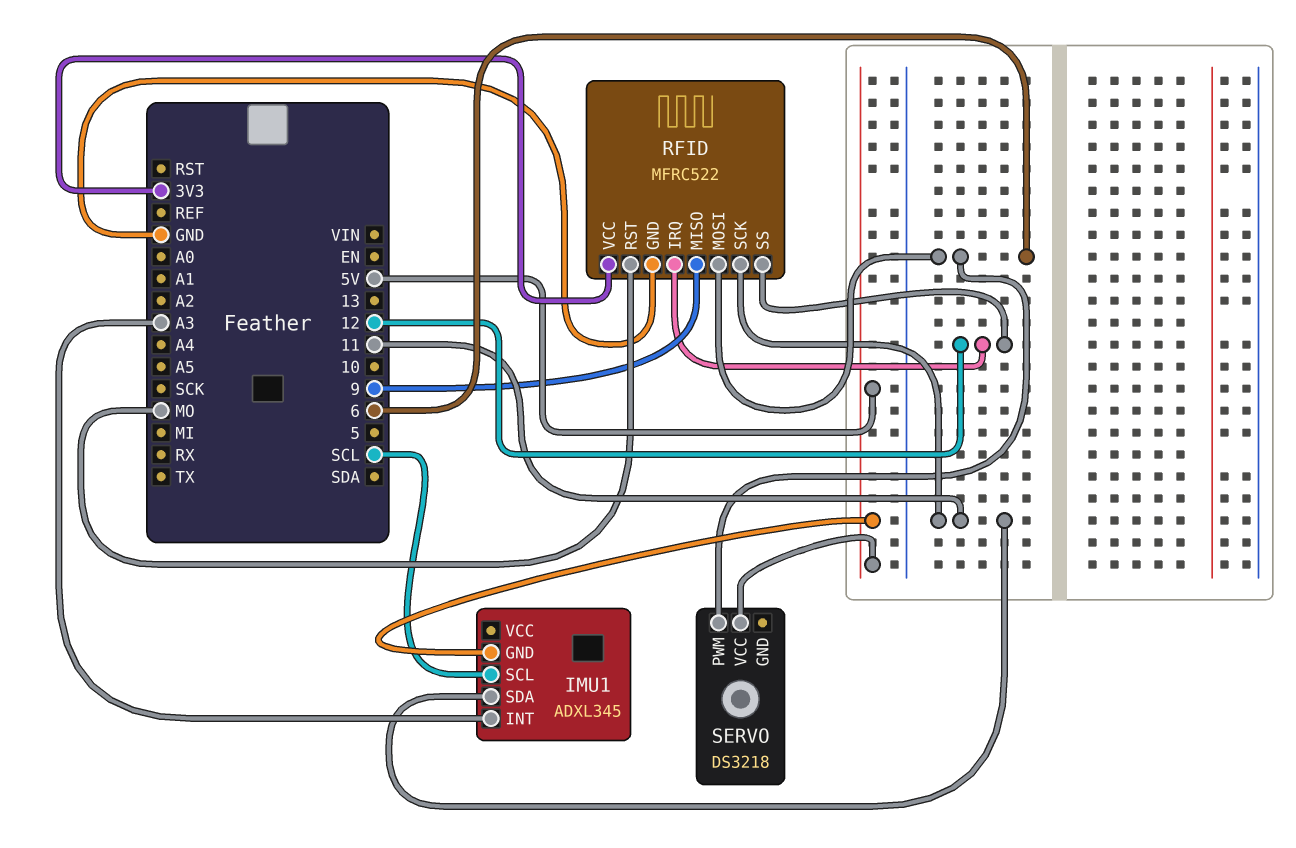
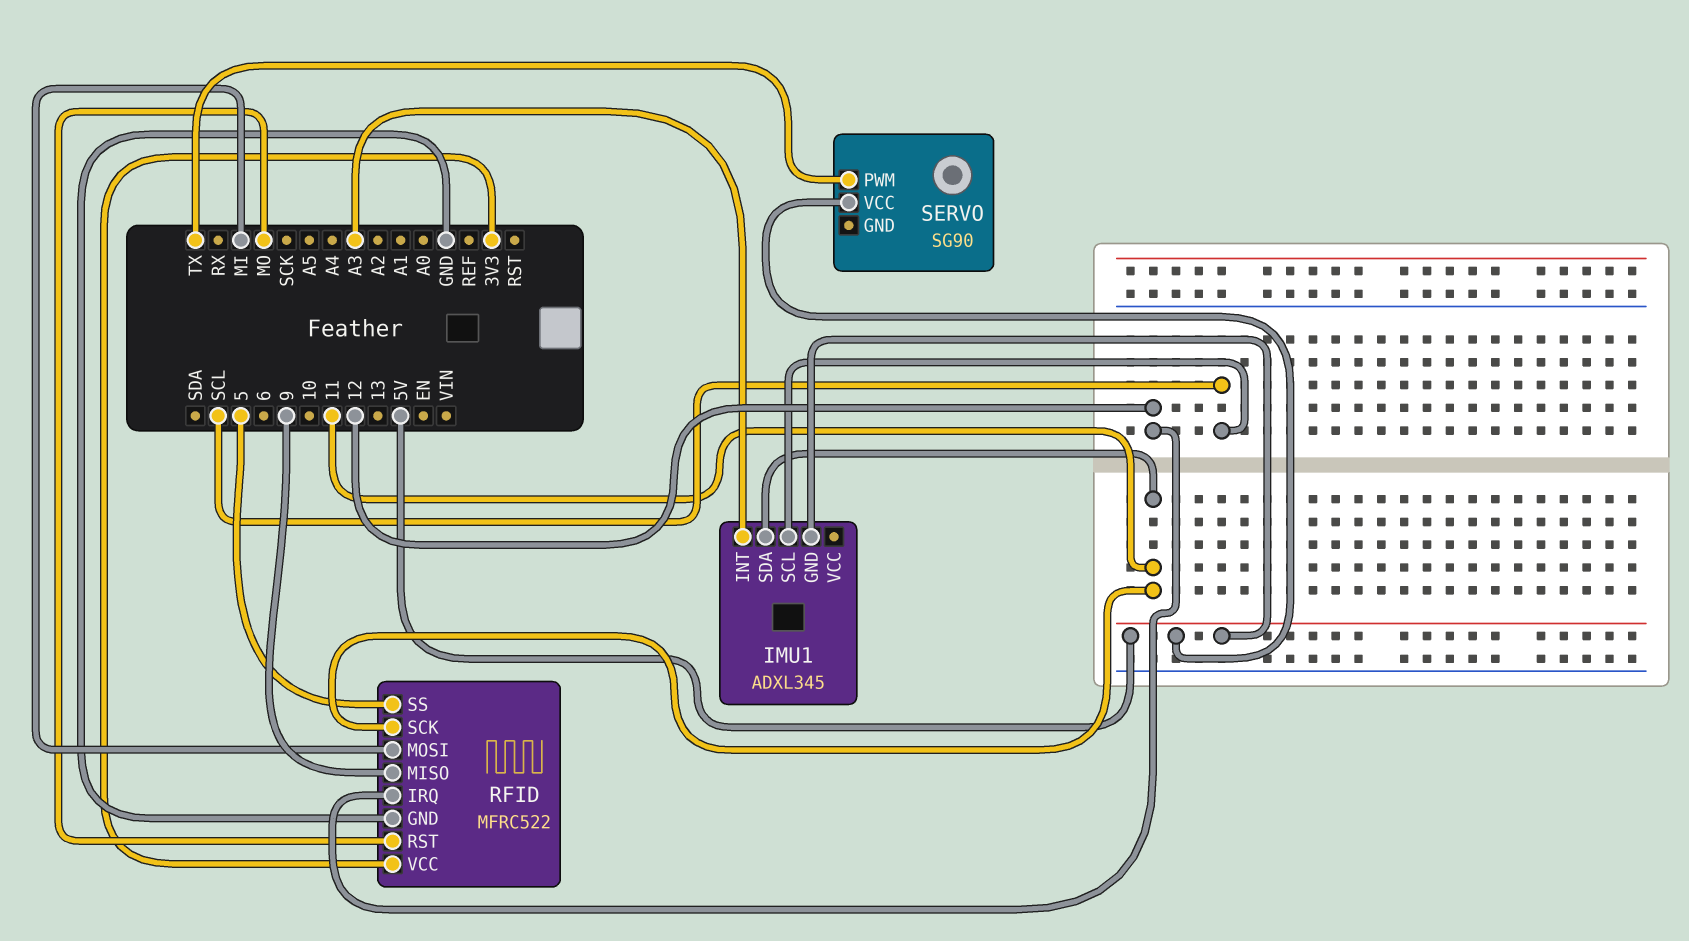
RFID pin MOSI: 6 -> MI
RFID pin SS: 12 -> 5
SERVO: DS3218 -> SG90
SERVO pin PWM: 6 -> TX

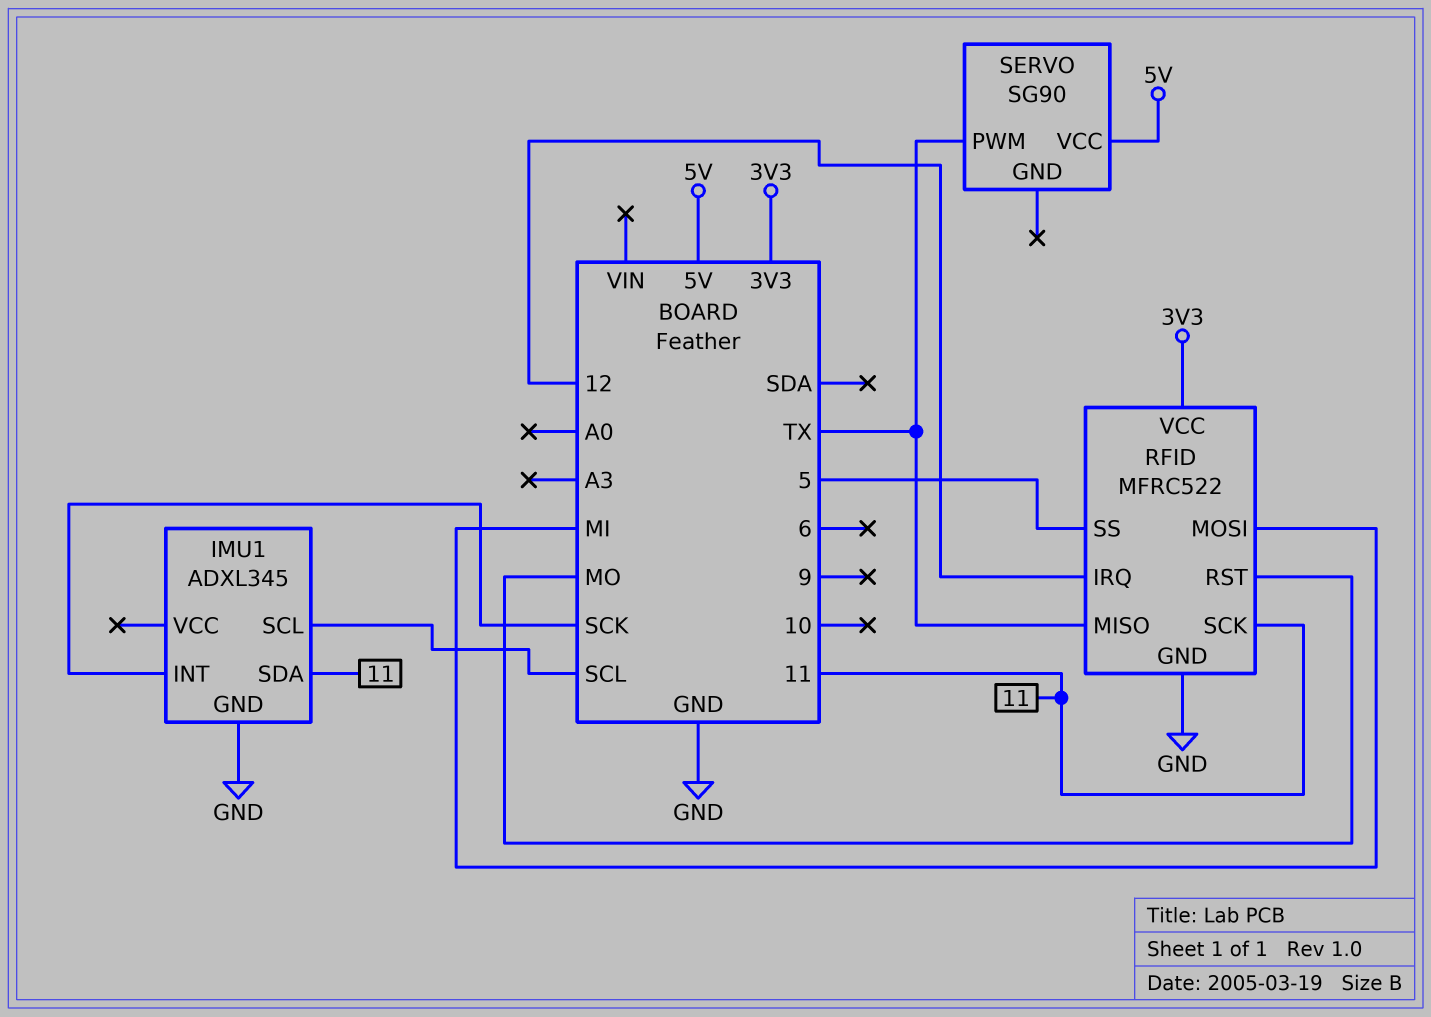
IMU1 pin GND: 5V -> GND
IMU1 pin INT: A3 -> SCK
RFID pin MISO: 9 -> TX

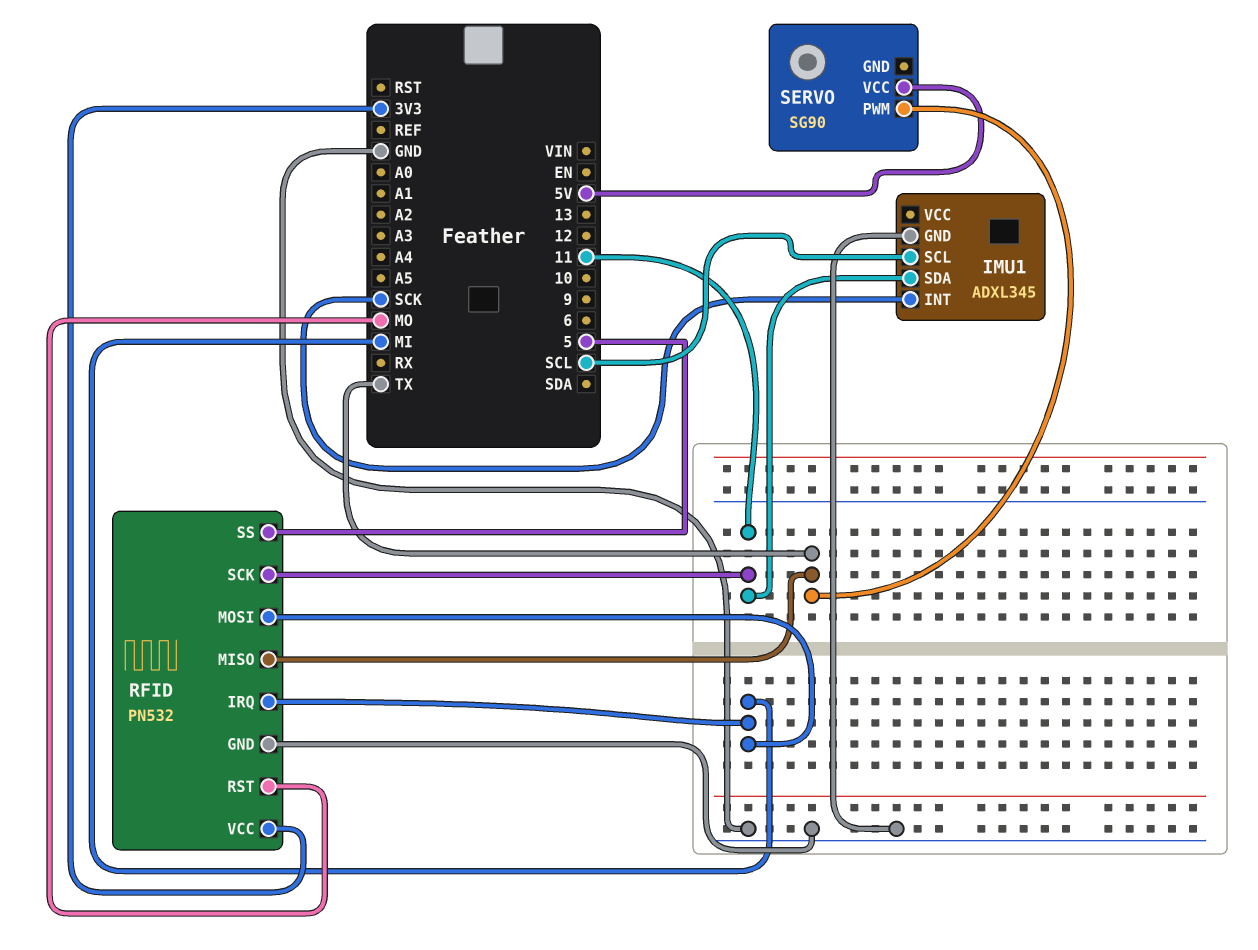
RFID: MFRC522 -> PN532
RFID pin IRQ: 12 -> MI

